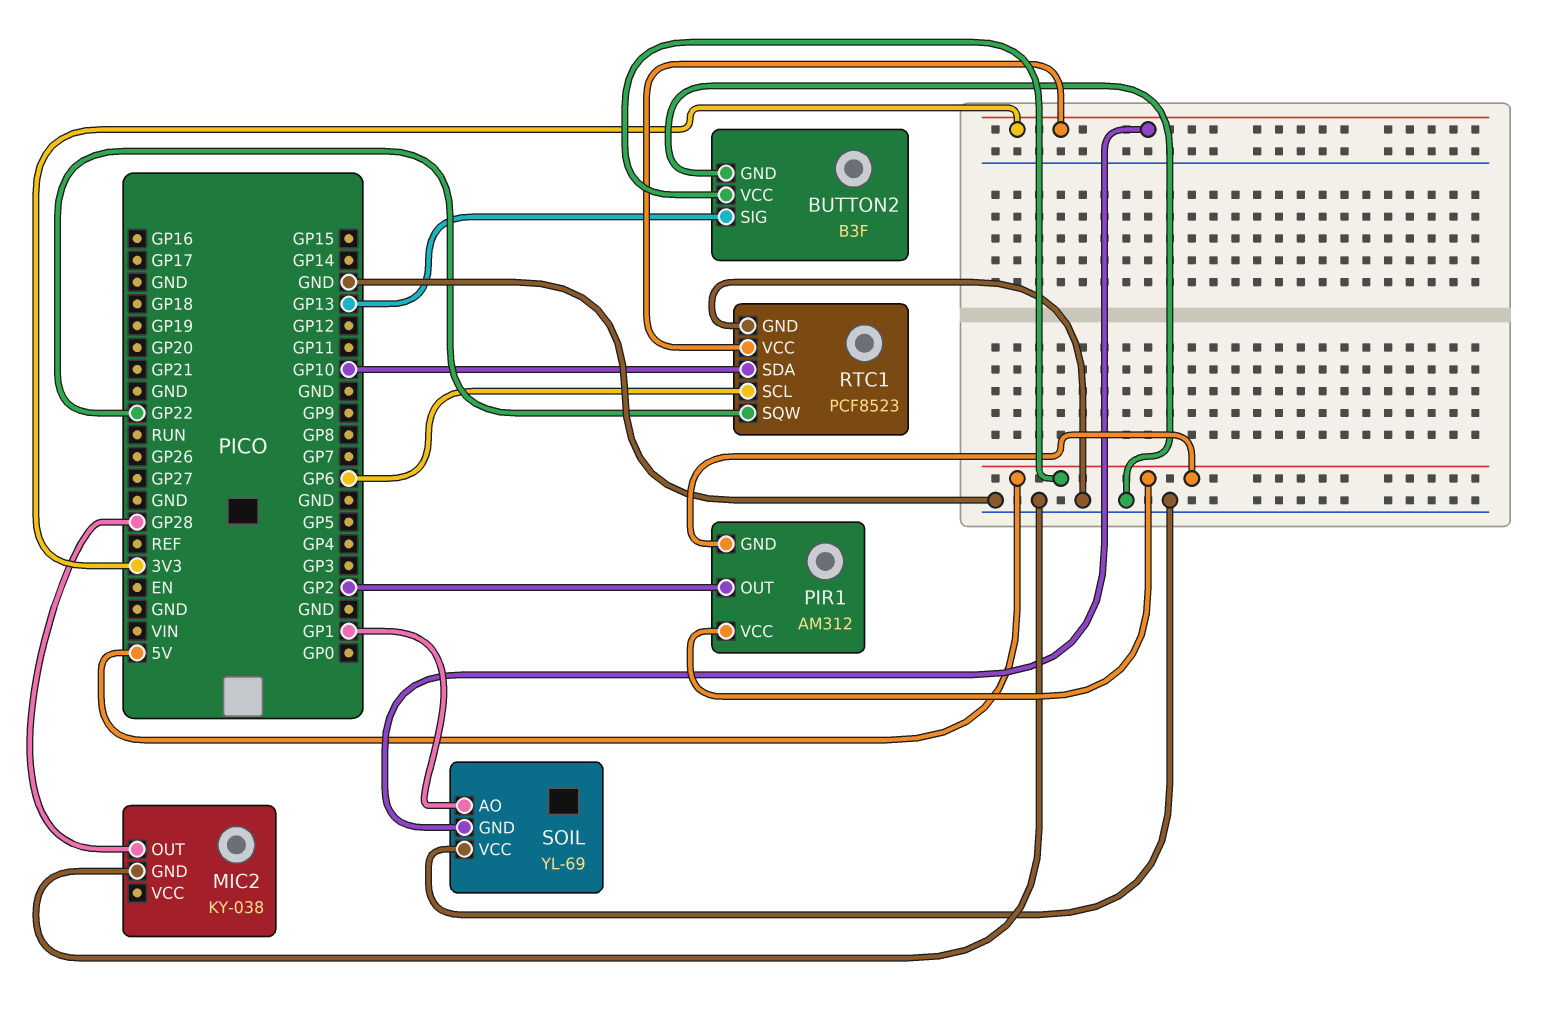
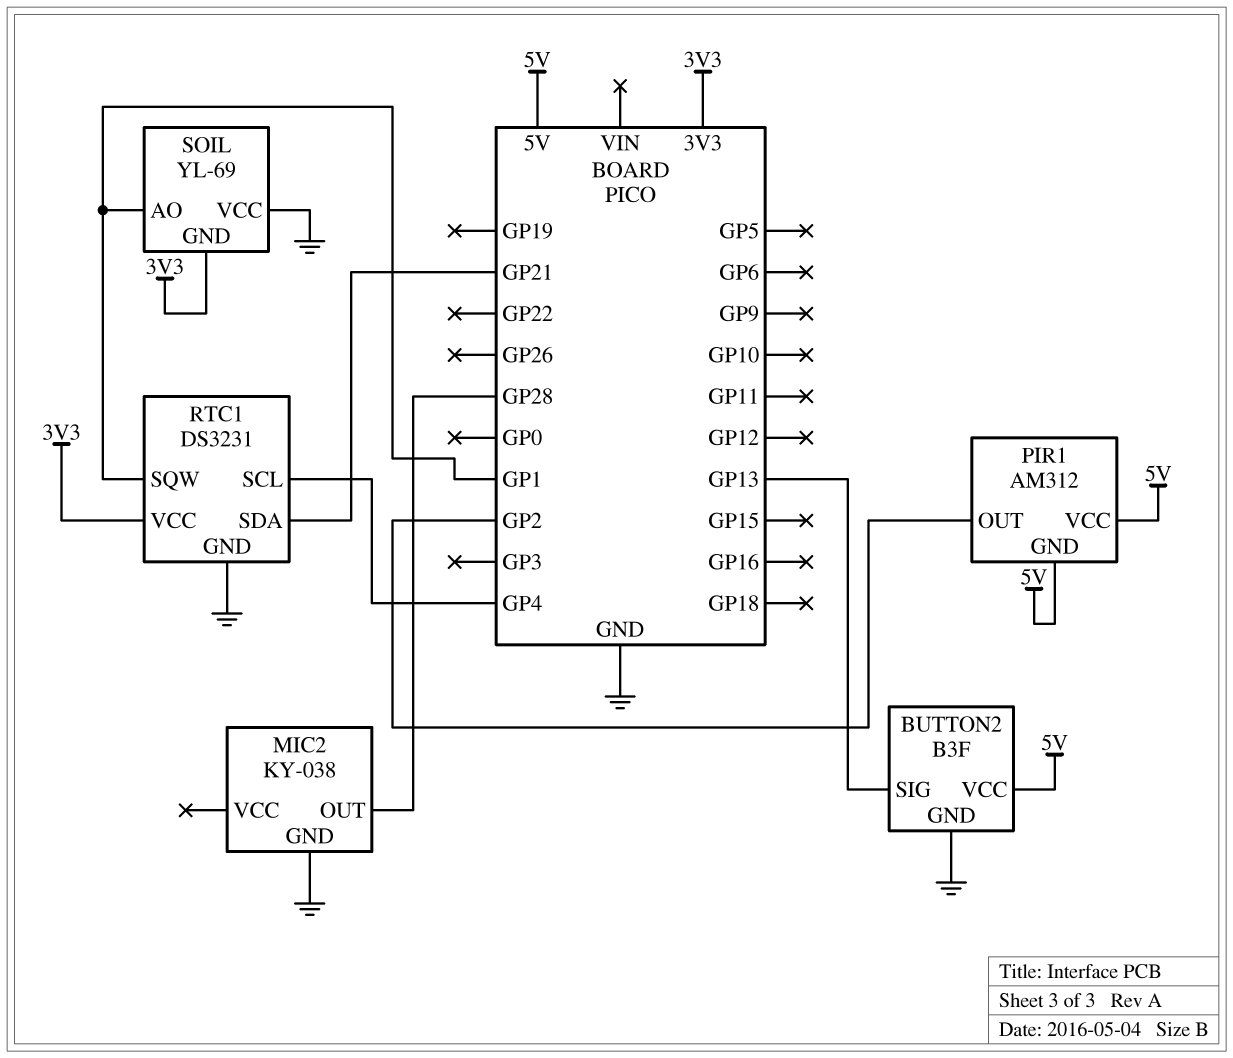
RTC1: PCF8523 -> DS3231
RTC1 pin SCL: GP6 -> GP4
RTC1 pin SDA: GP10 -> GP21
RTC1 pin SQW: GP22 -> GP1

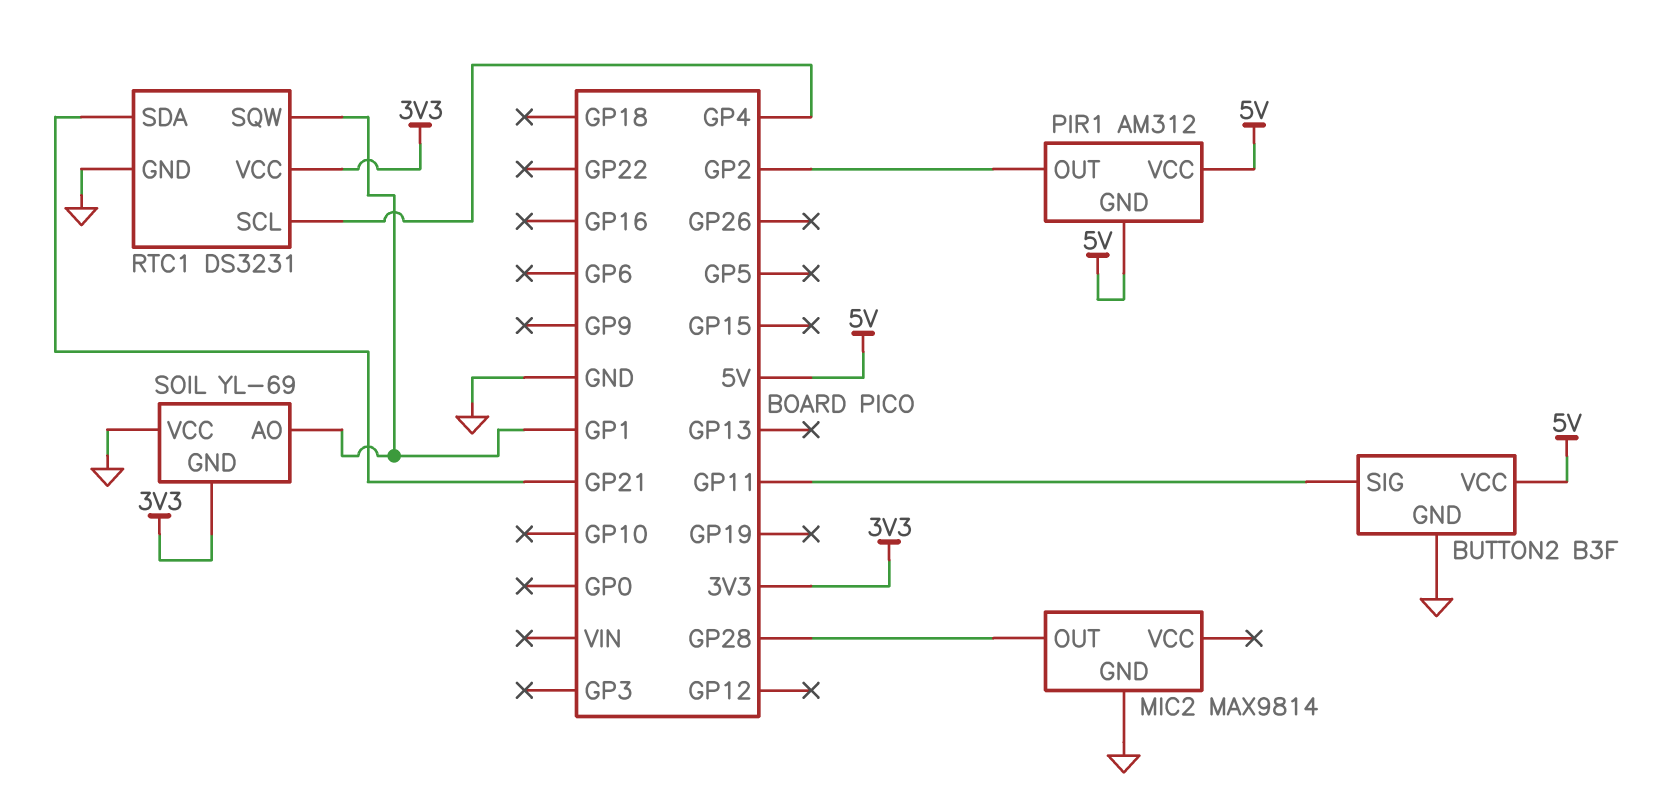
BUTTON2 pin SIG: GP13 -> GP11
MIC2: KY-038 -> MAX9814

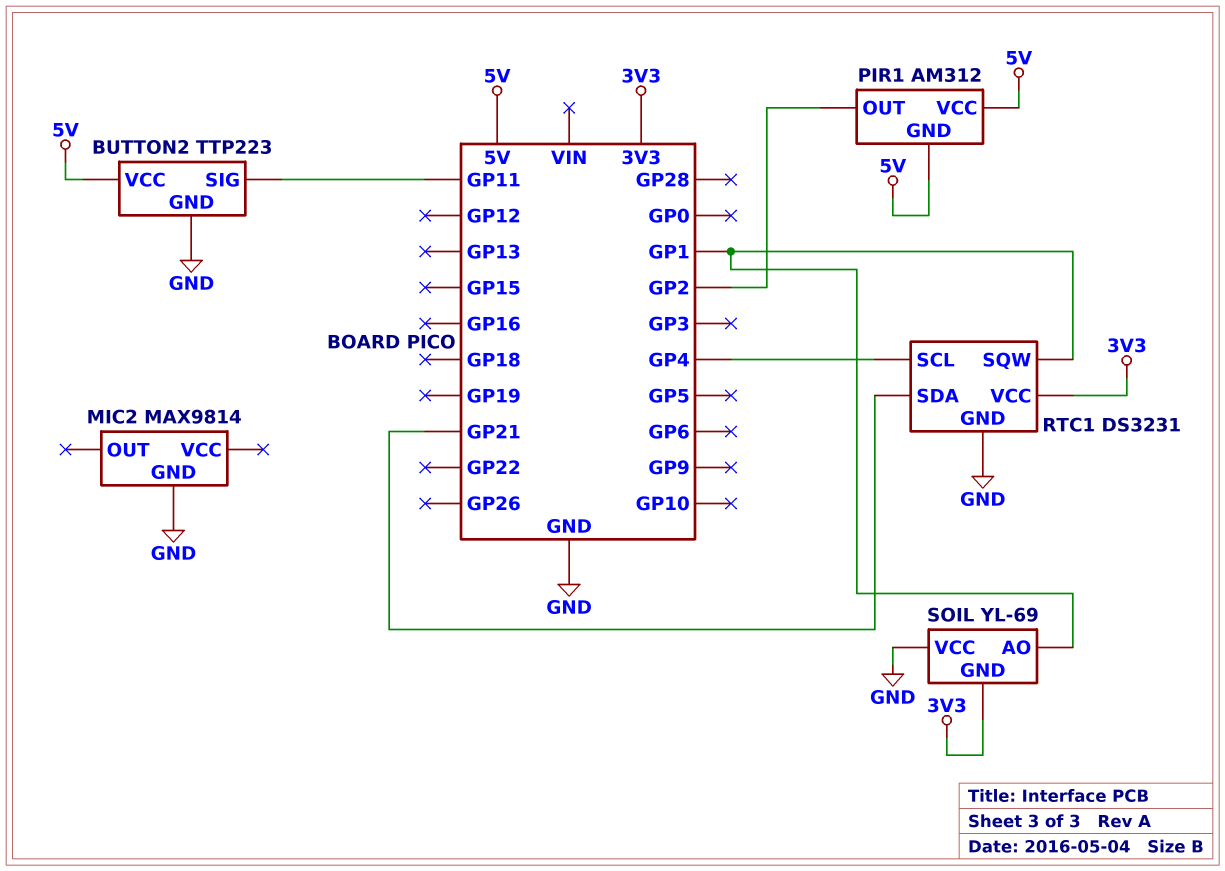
BUTTON2: B3F -> TTP223
MIC2 pin OUT: GP28 -> none

